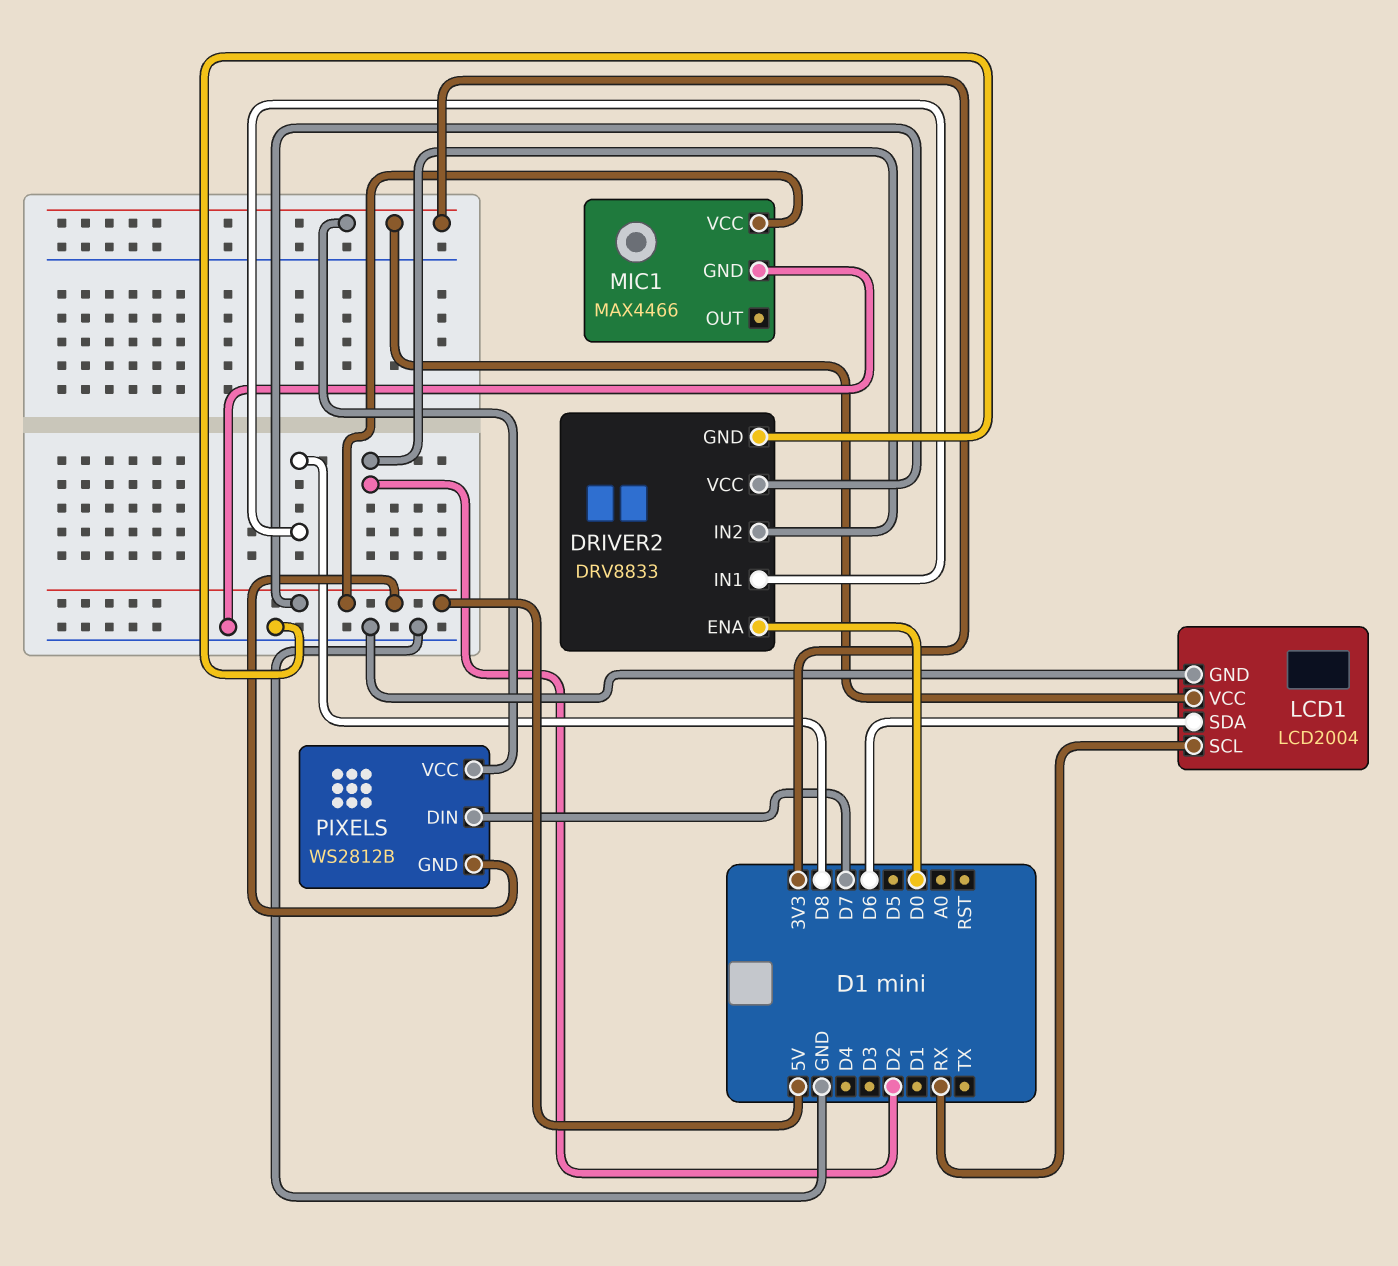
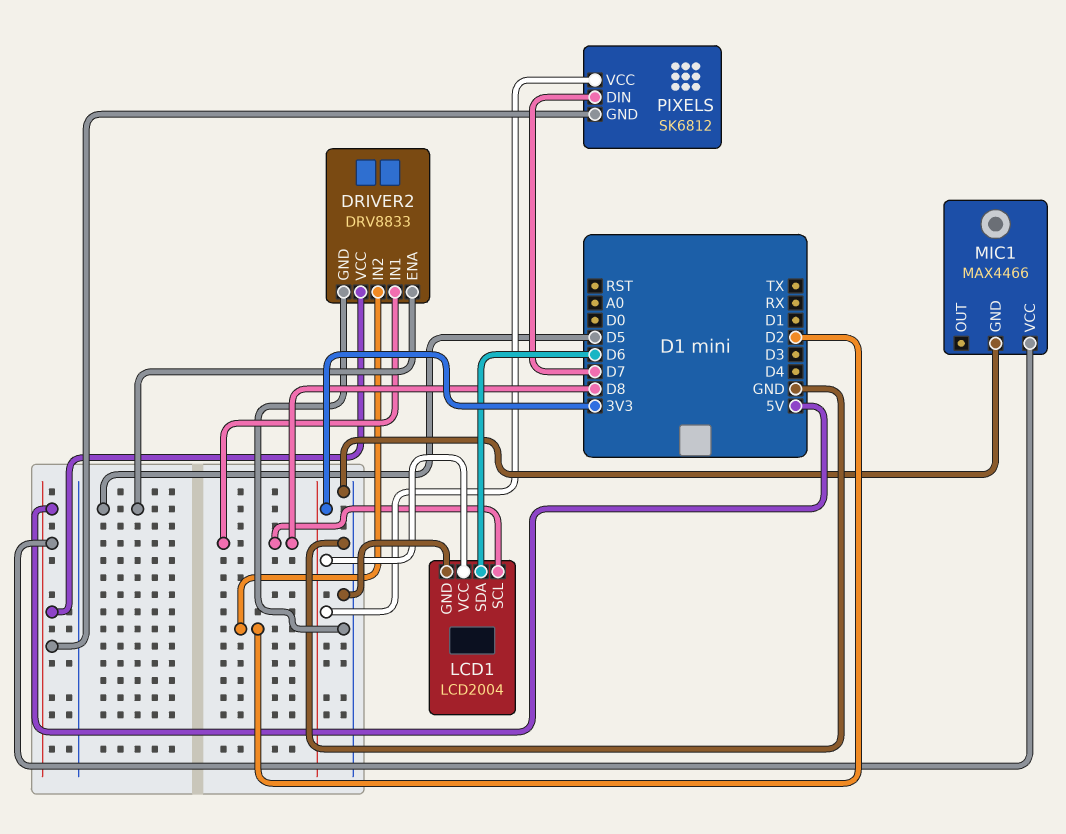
DRIVER2 pin ENA: D0 -> D5
LCD1 pin SCL: RX -> D8
PIXELS: WS2812B -> SK6812

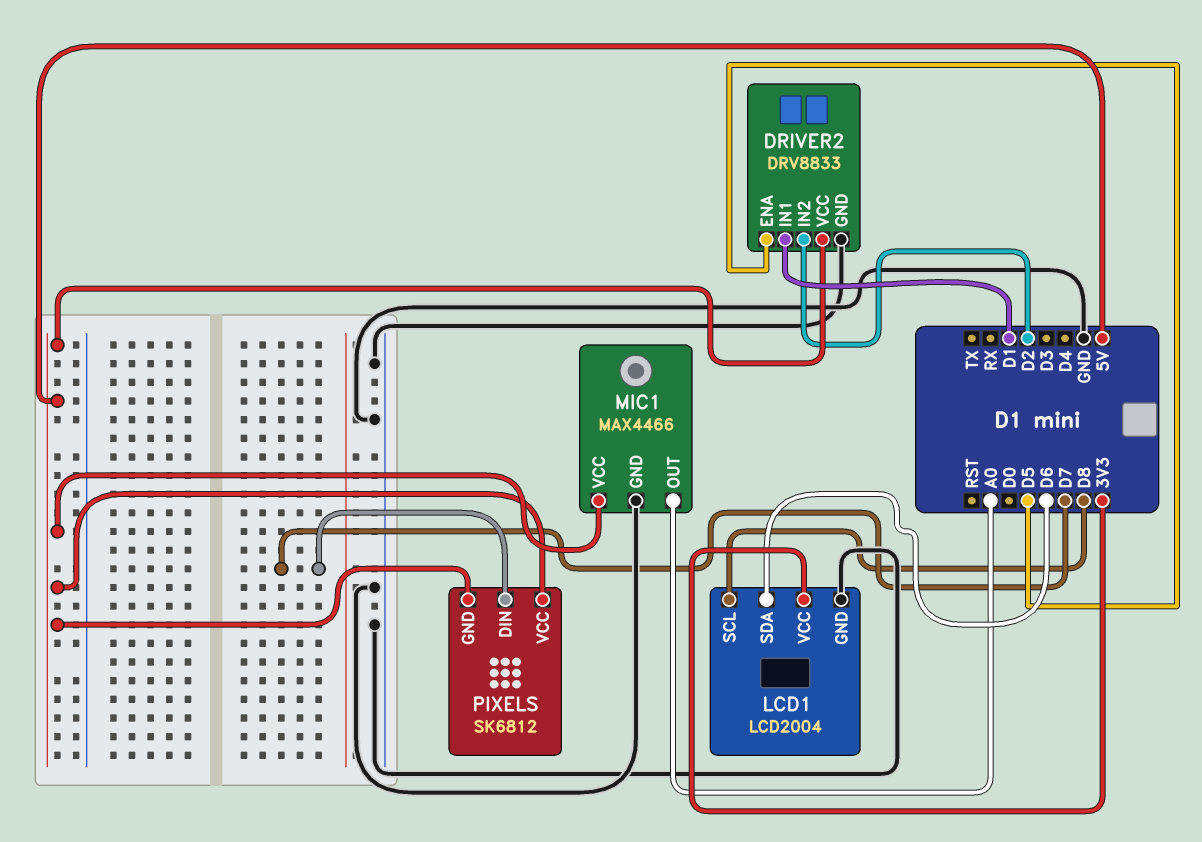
DRIVER2 pin IN1: D8 -> D1
MIC1 pin OUT: none -> A0
PIXELS pin VCC: 3V3 -> 5V

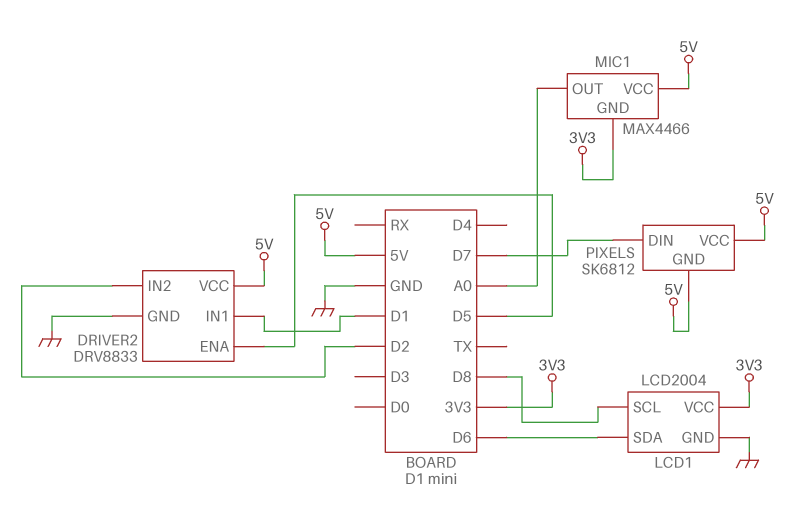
MIC1 pin GND: GND -> 3V3

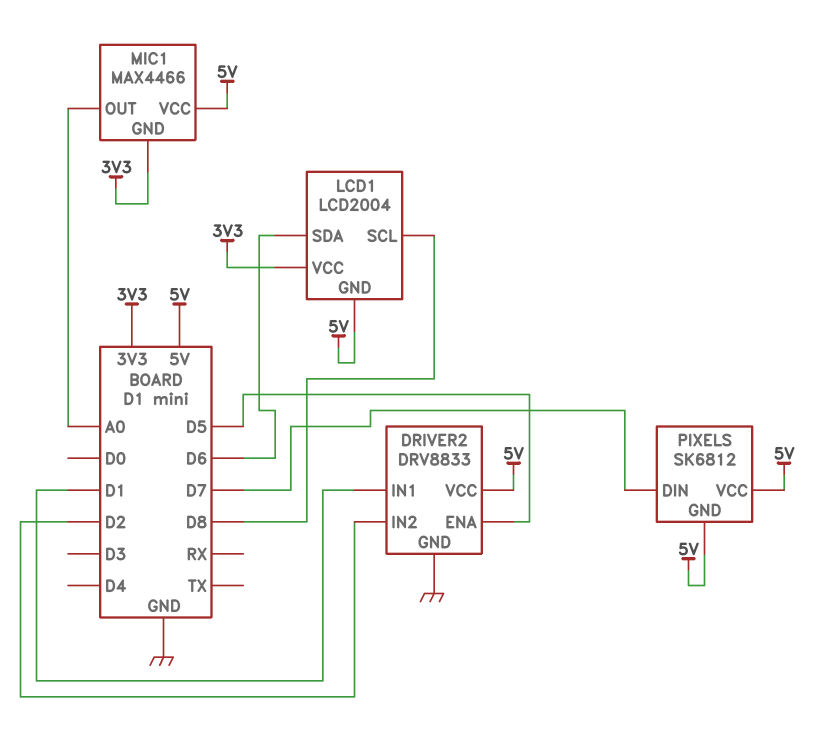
LCD1 pin GND: GND -> 5V

